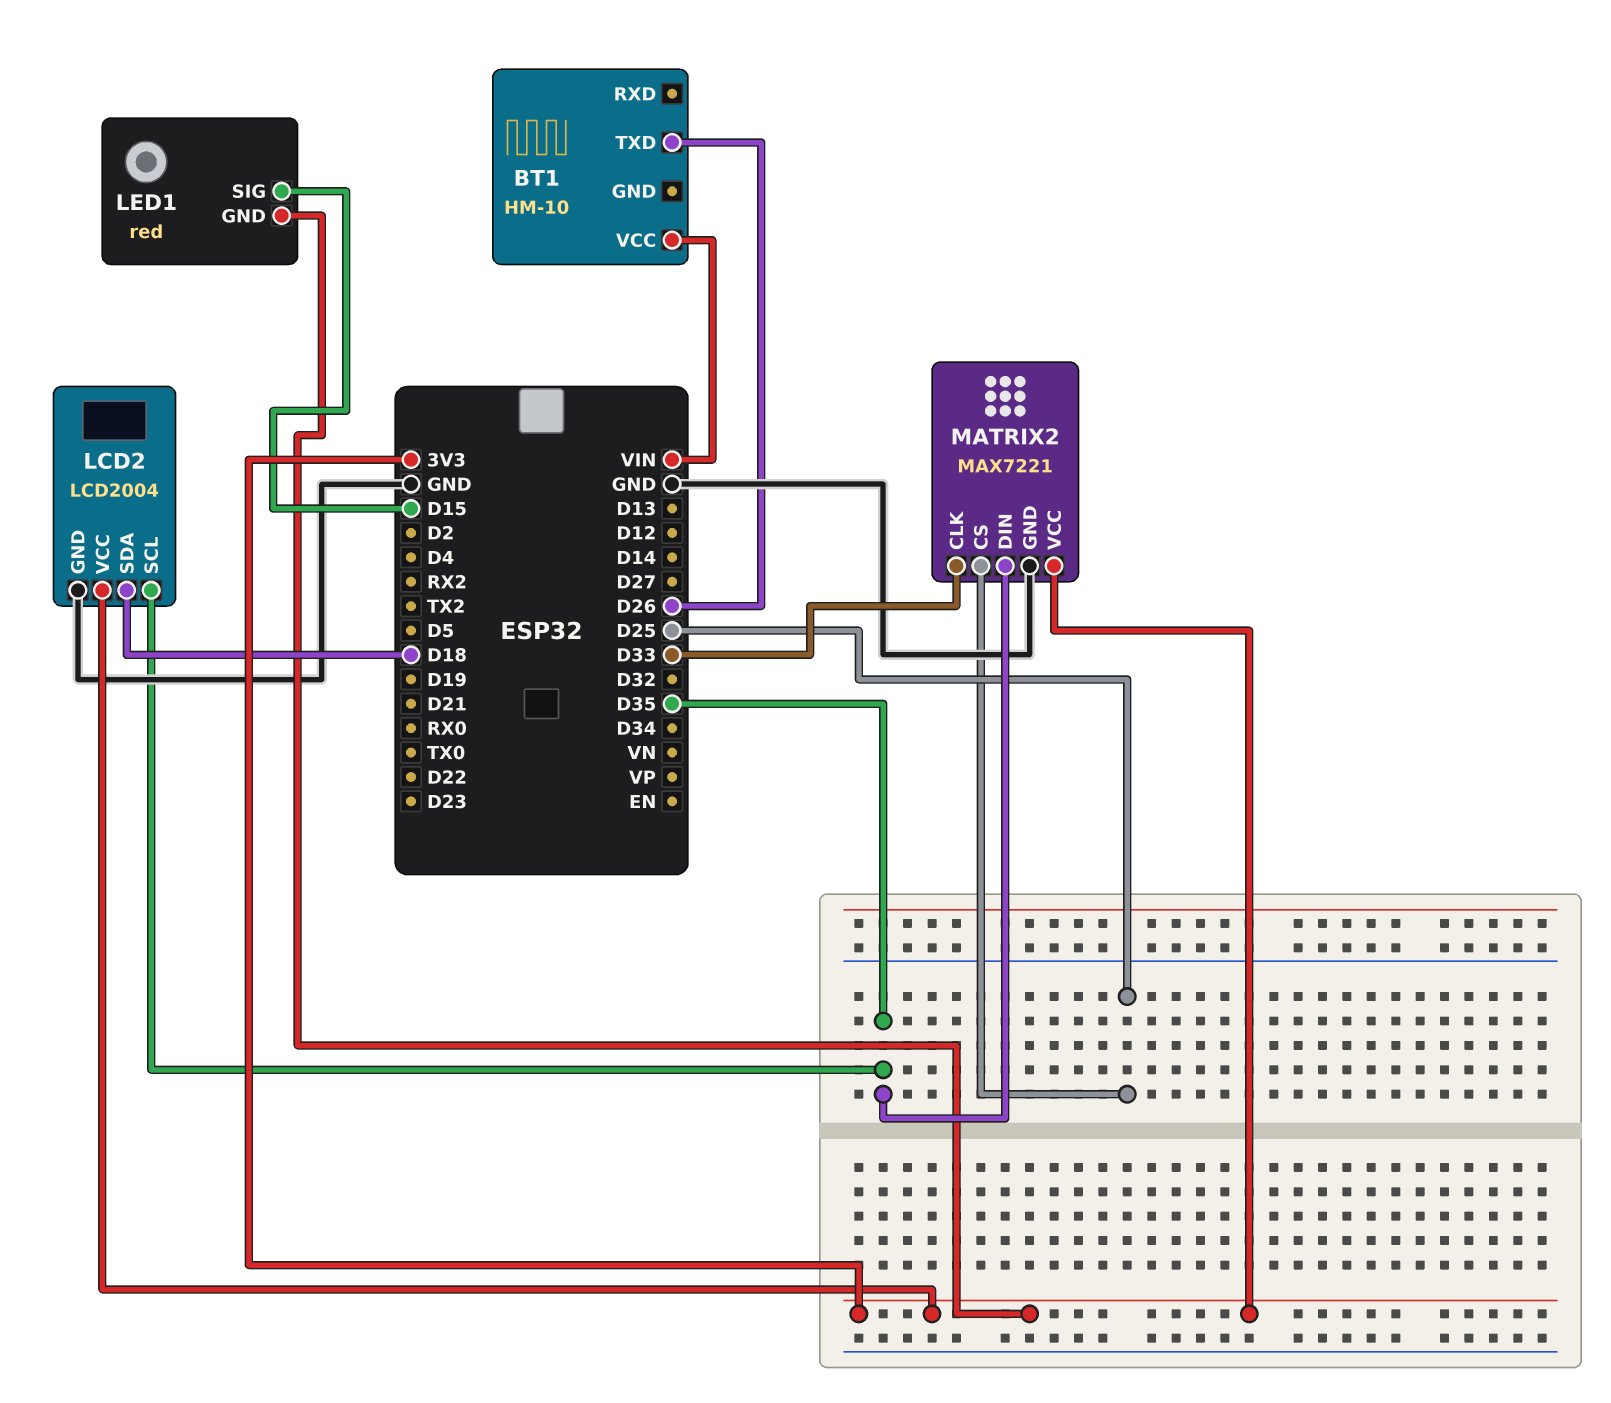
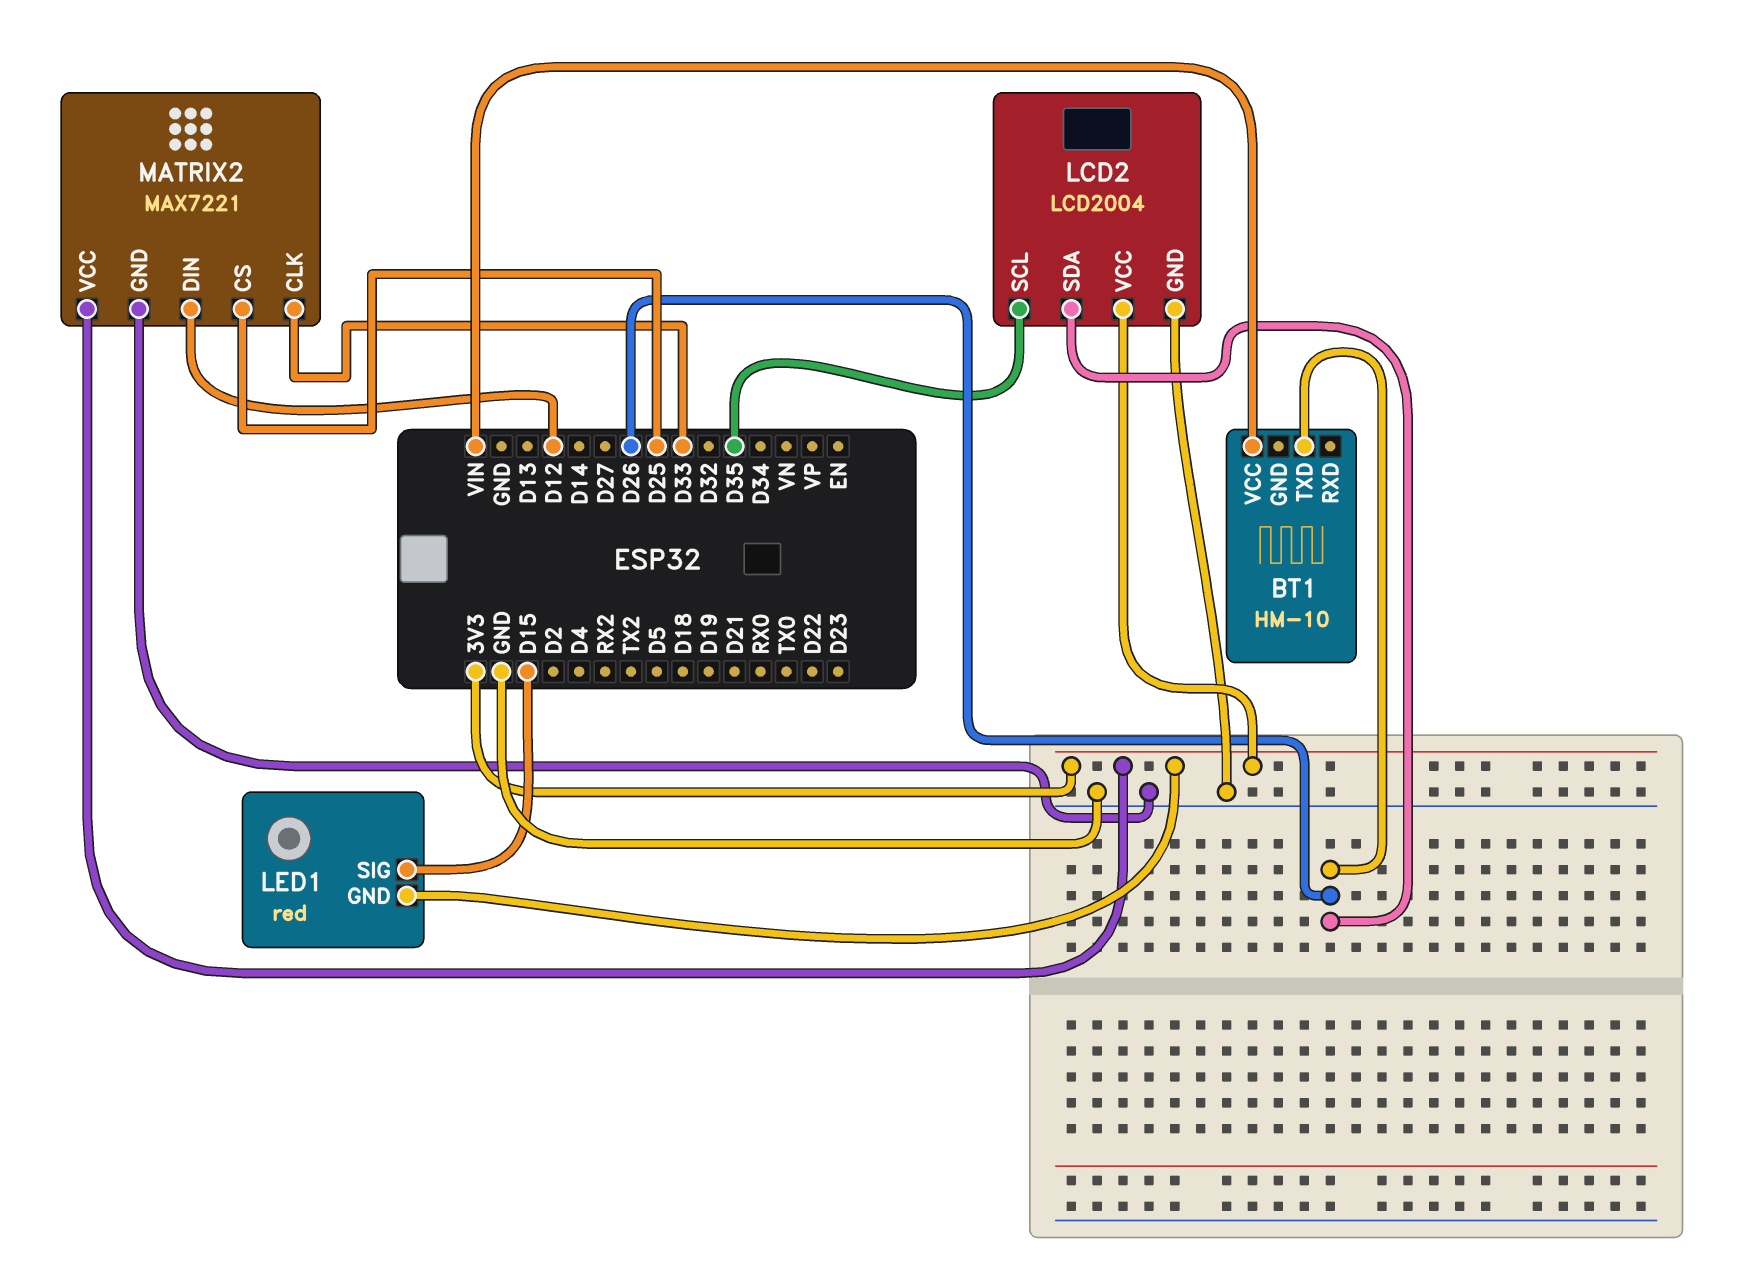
LCD2 pin SDA: D18 -> D26
MATRIX2 pin DIN: D35 -> D12

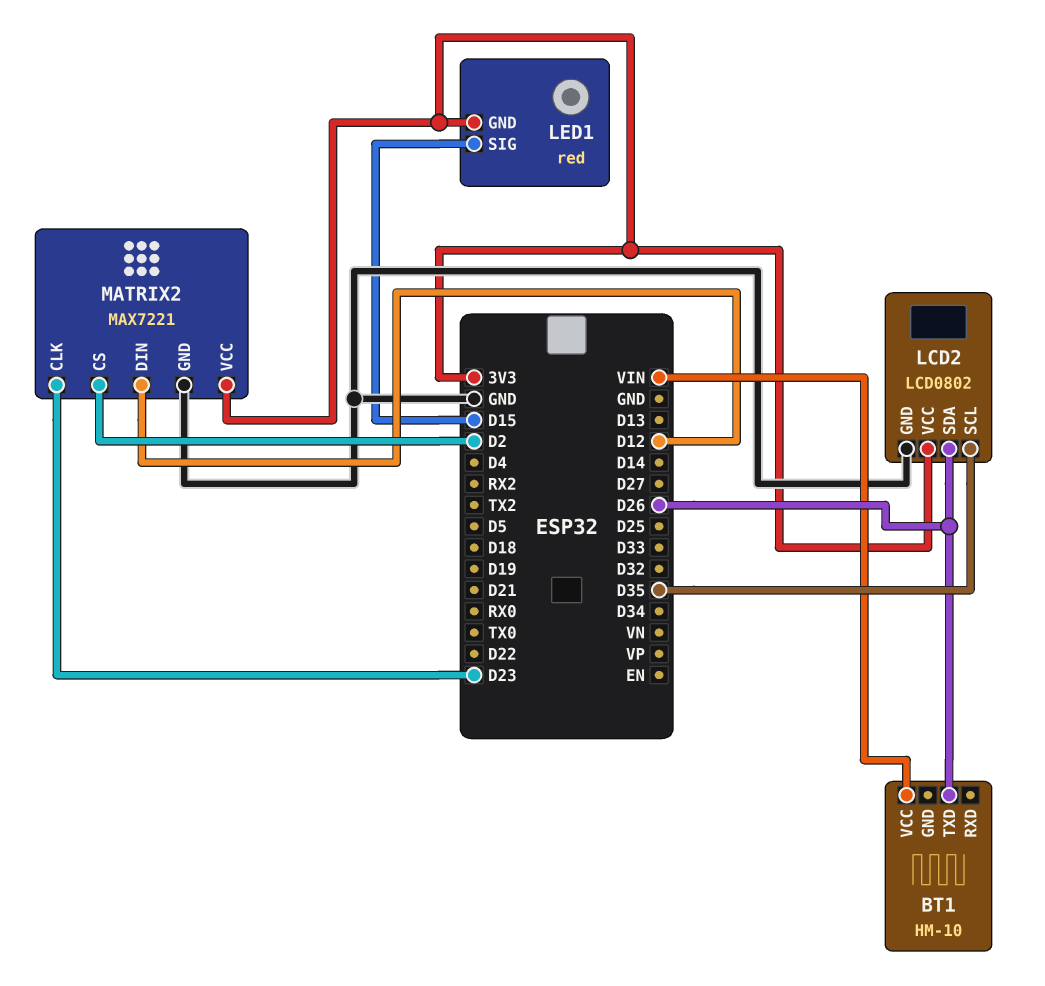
LCD2: LCD2004 -> LCD0802
MATRIX2 pin CLK: D33 -> D23
MATRIX2 pin CS: D25 -> D2

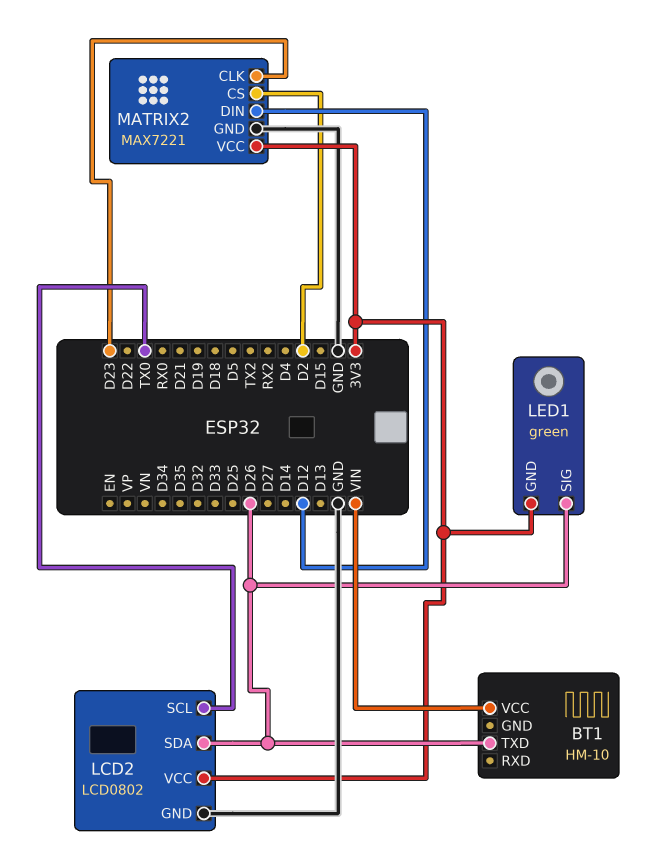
LCD2 pin SCL: D35 -> TX0
LED1: red -> green
LED1 pin SIG: D15 -> D26

